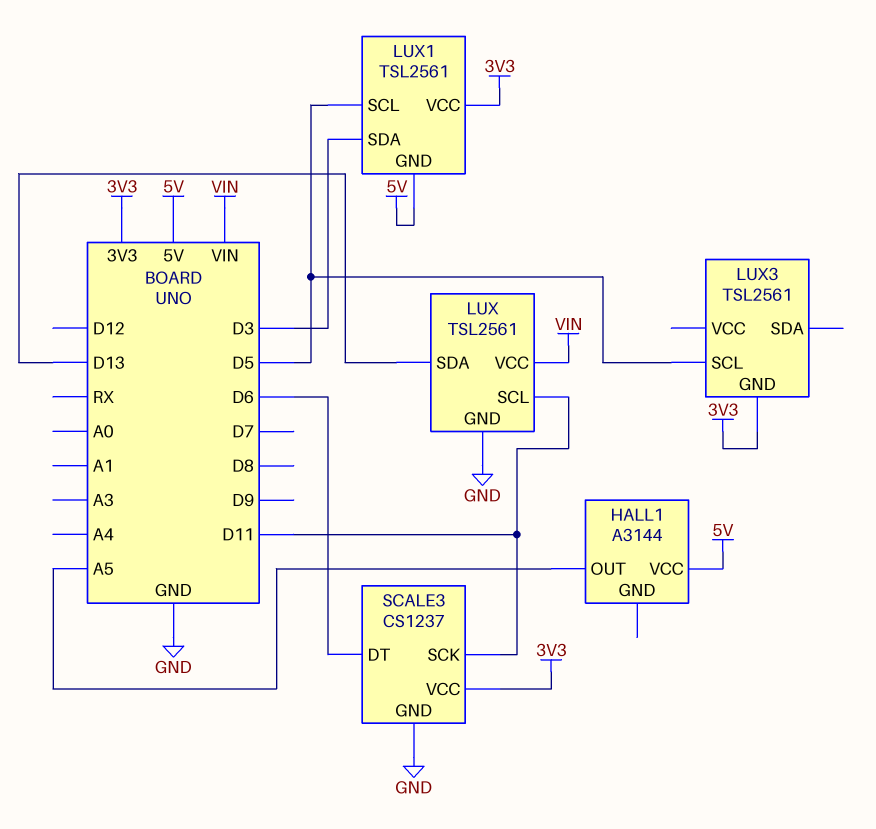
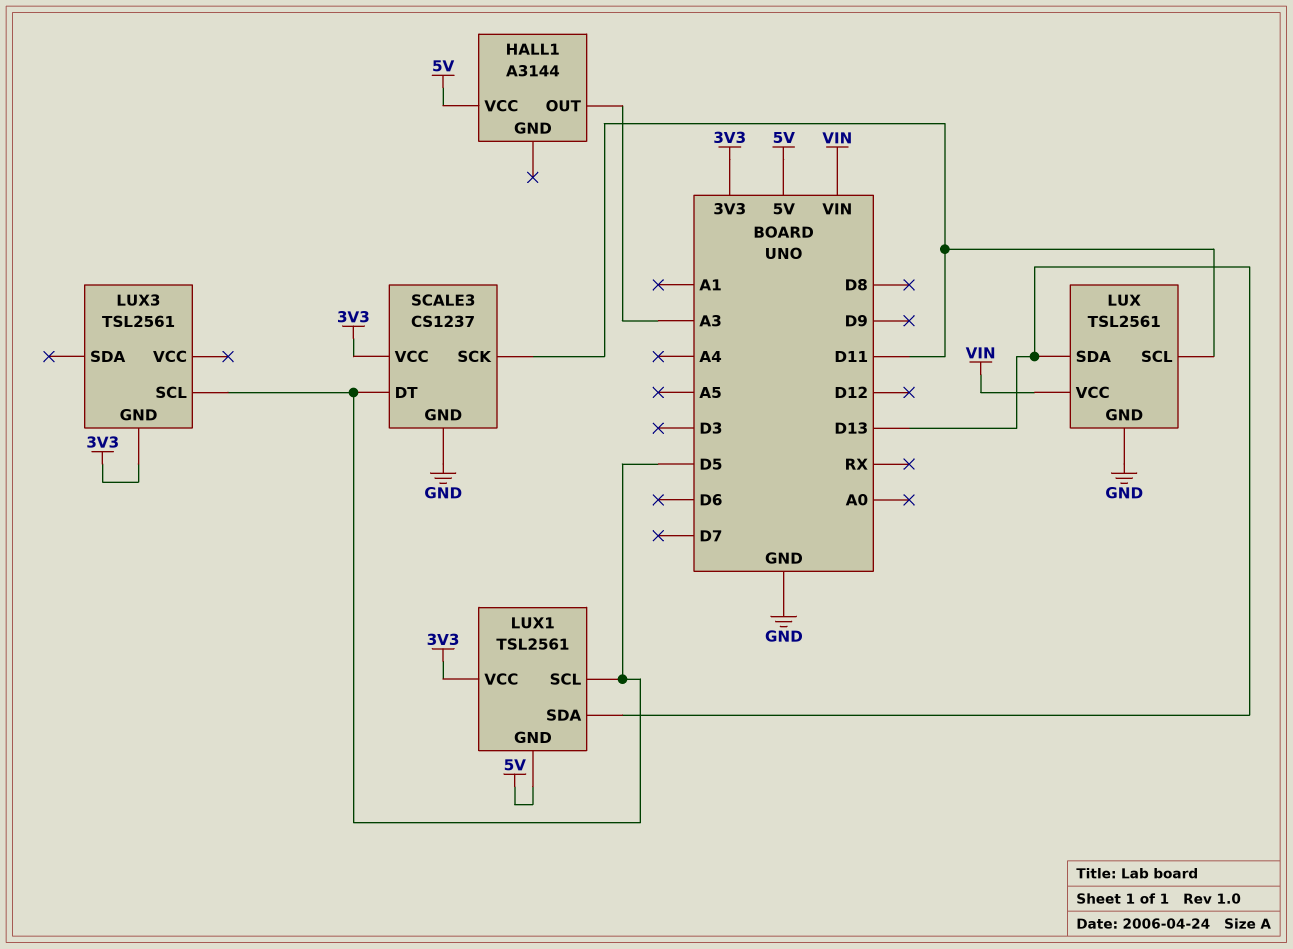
HALL1 pin OUT: A5 -> A3
LUX1 pin SDA: D3 -> D13
SCALE3 pin DT: D6 -> D5

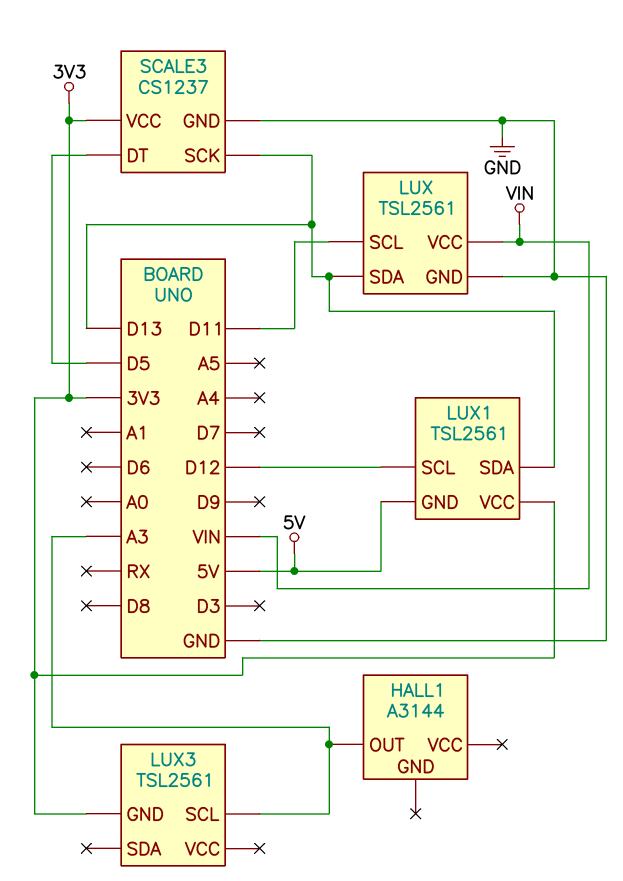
HALL1 pin VCC: 5V -> none
LUX1 pin SCL: D5 -> D12
LUX3 pin SCL: D5 -> A3
SCALE3 pin SCK: D11 -> D13

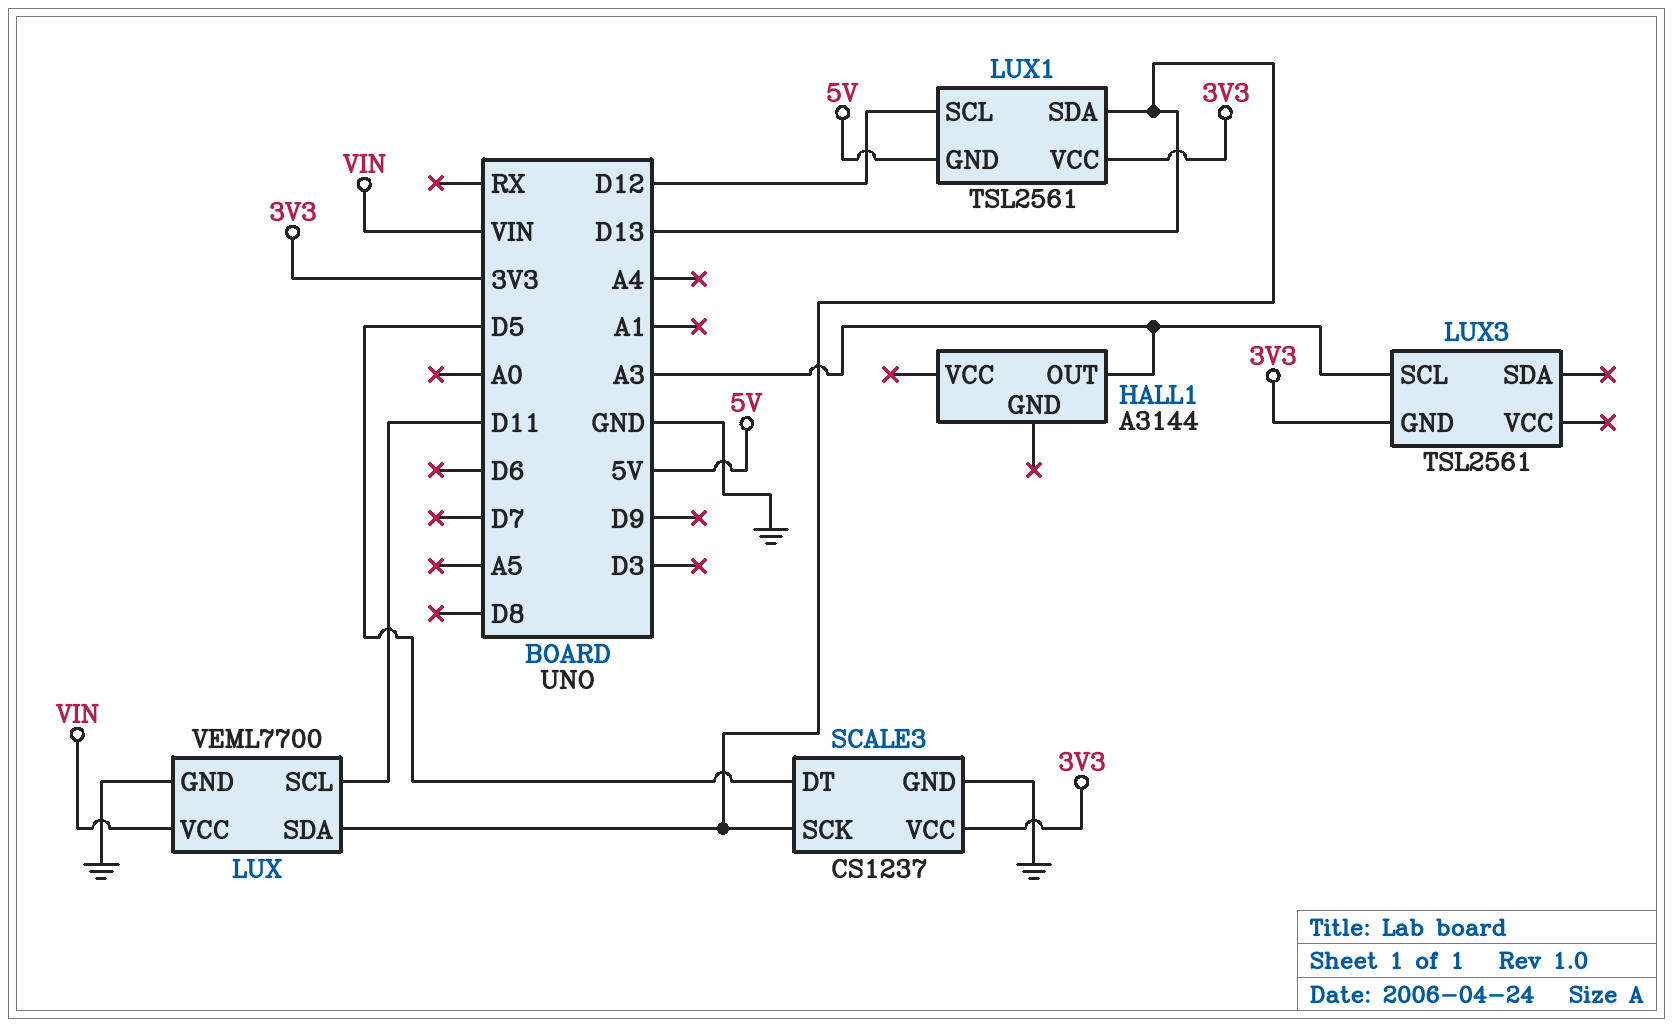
LUX: TSL2561 -> VEML7700

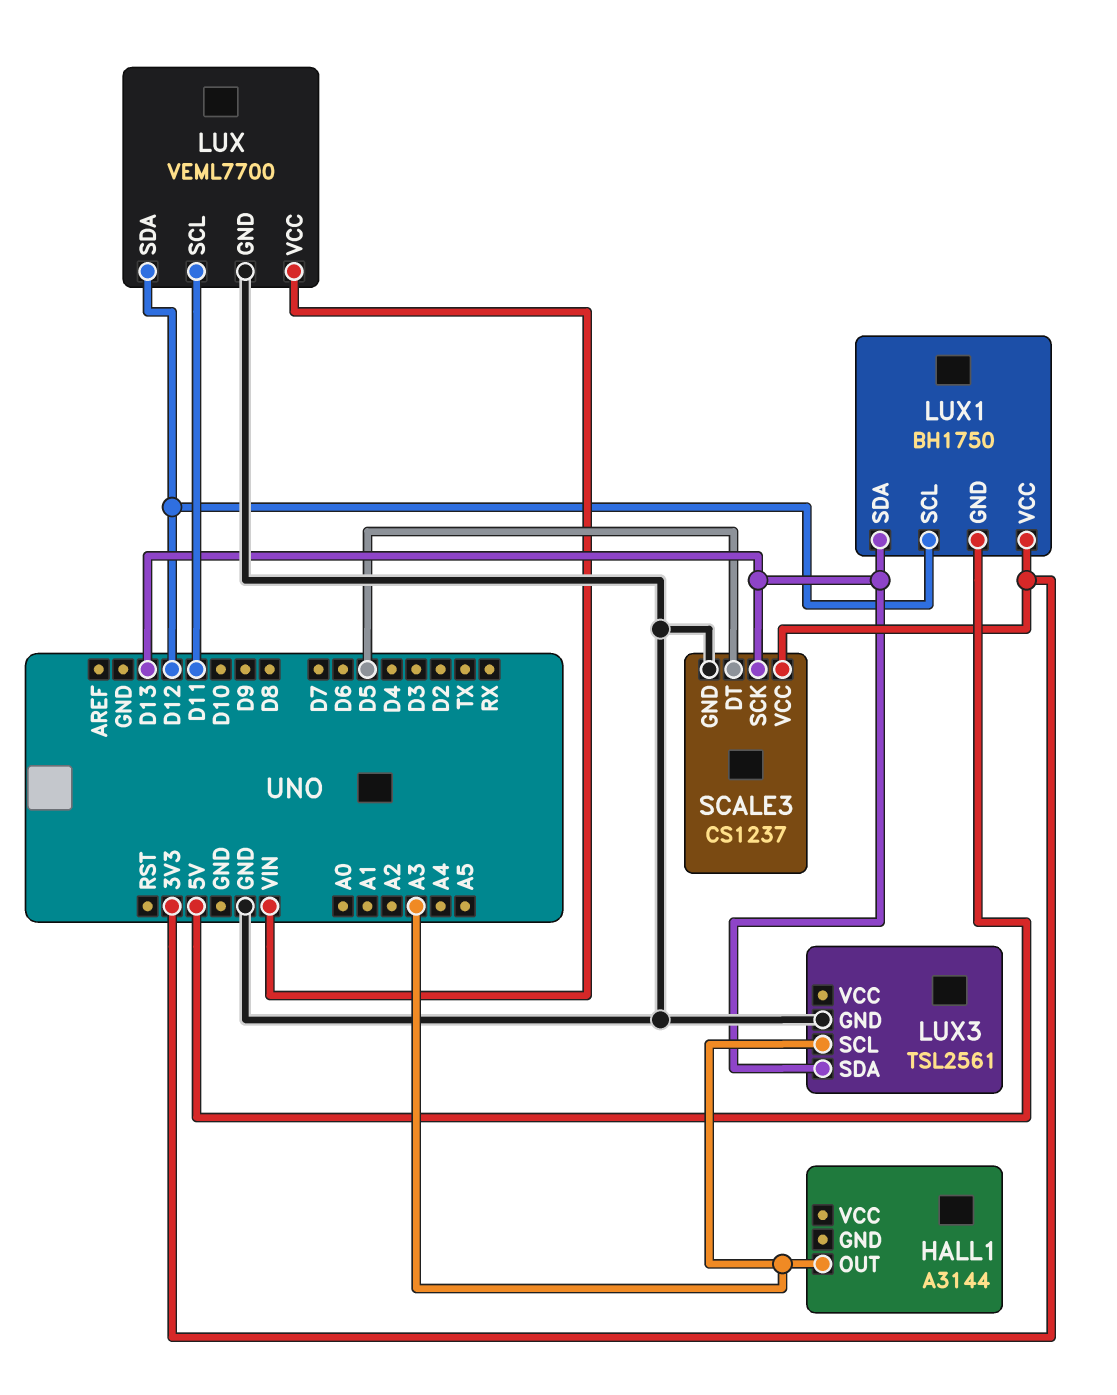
LUX pin SDA: D13 -> D12
LUX1: TSL2561 -> BH1750
LUX3 pin GND: 3V3 -> GND
LUX3 pin SDA: none -> D13

